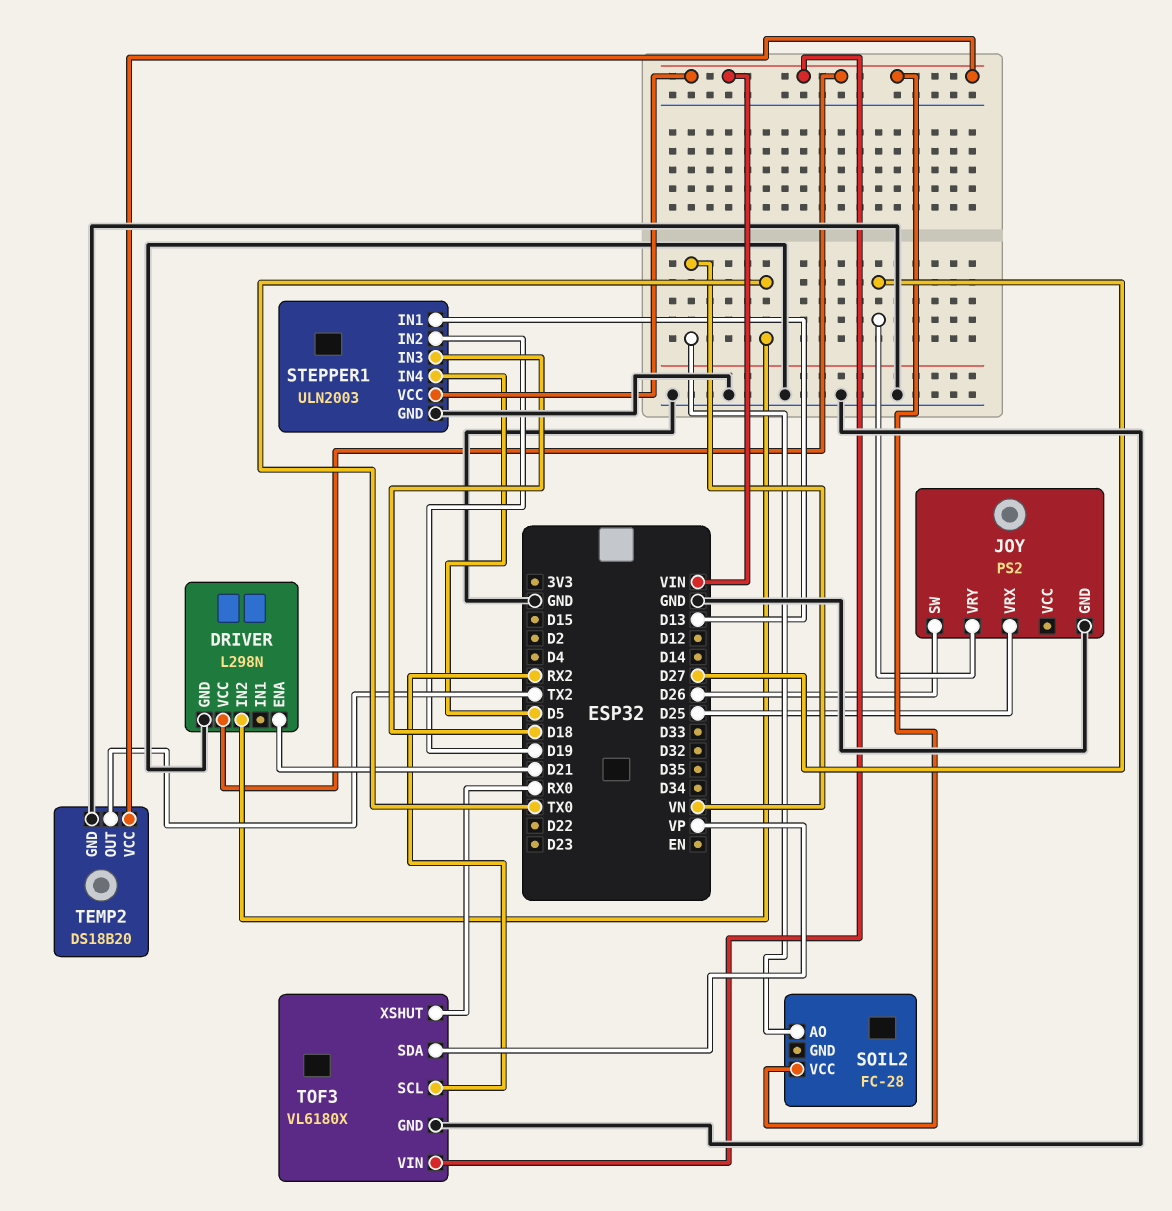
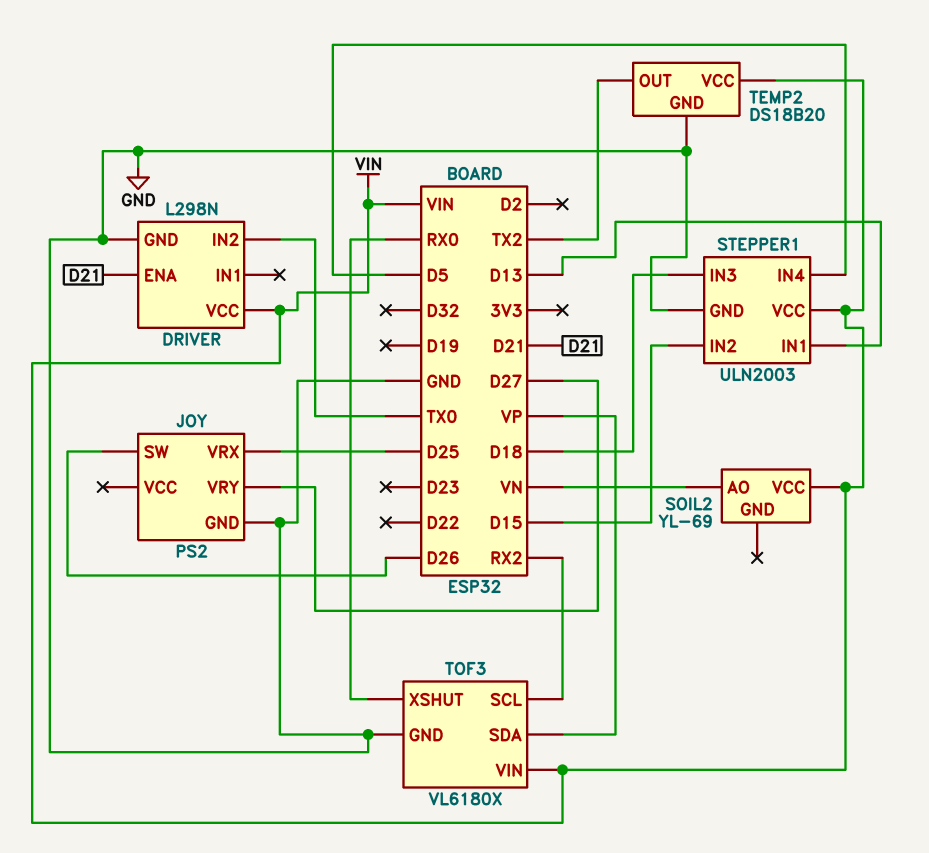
SOIL2: FC-28 -> YL-69
STEPPER1 pin IN2: D19 -> D15

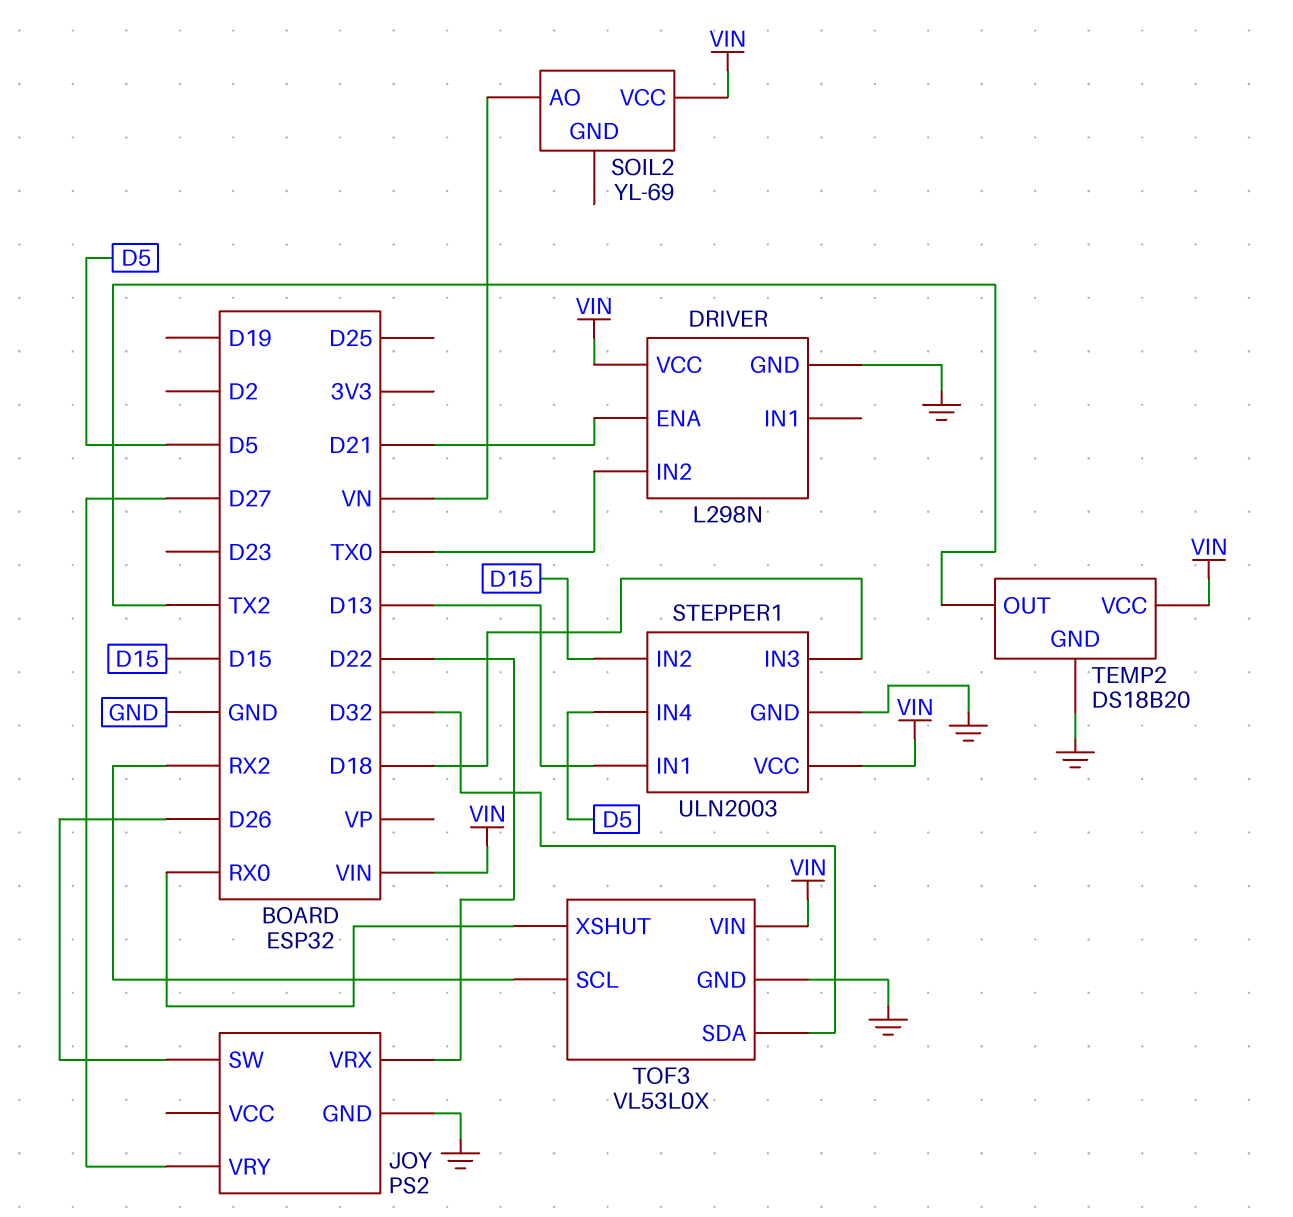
JOY pin VRX: D25 -> D22
TOF3: VL6180X -> VL53L0X
TOF3 pin SDA: VP -> D32

